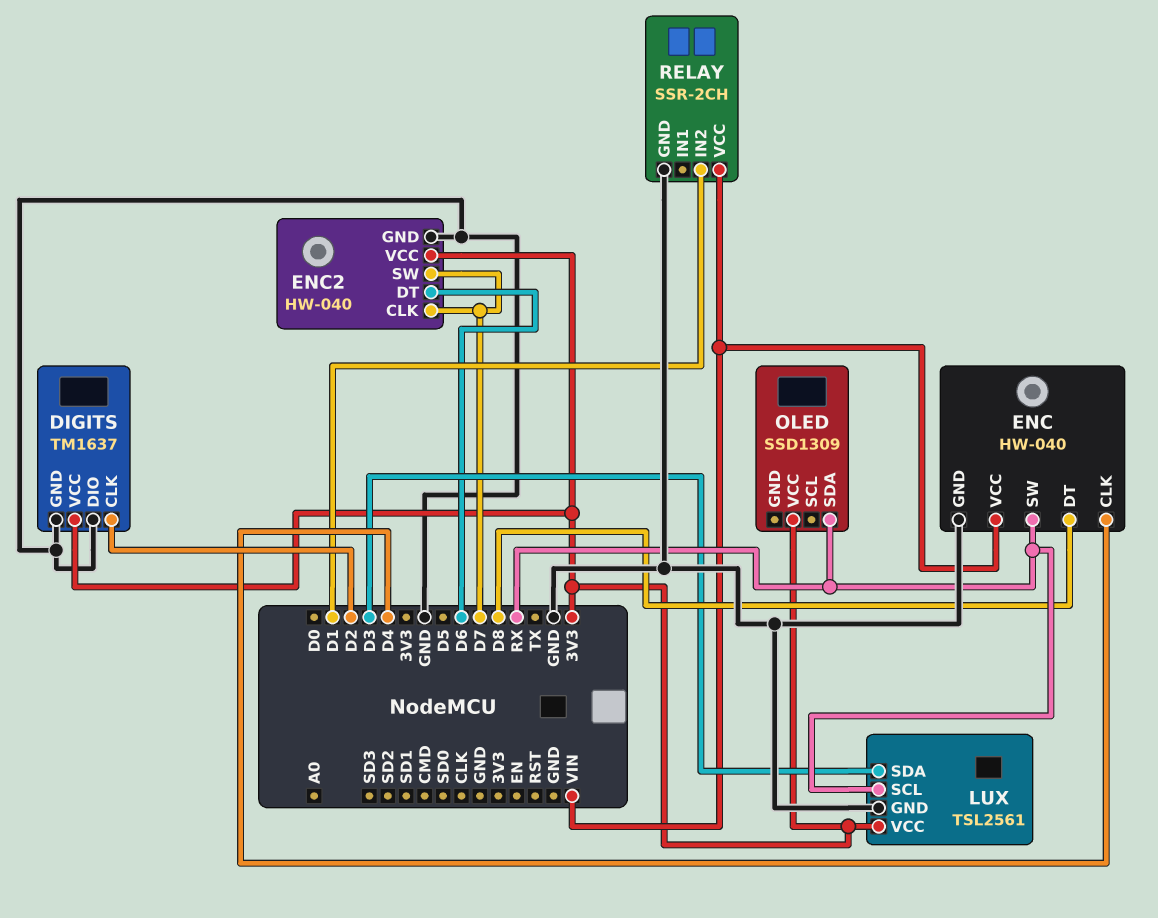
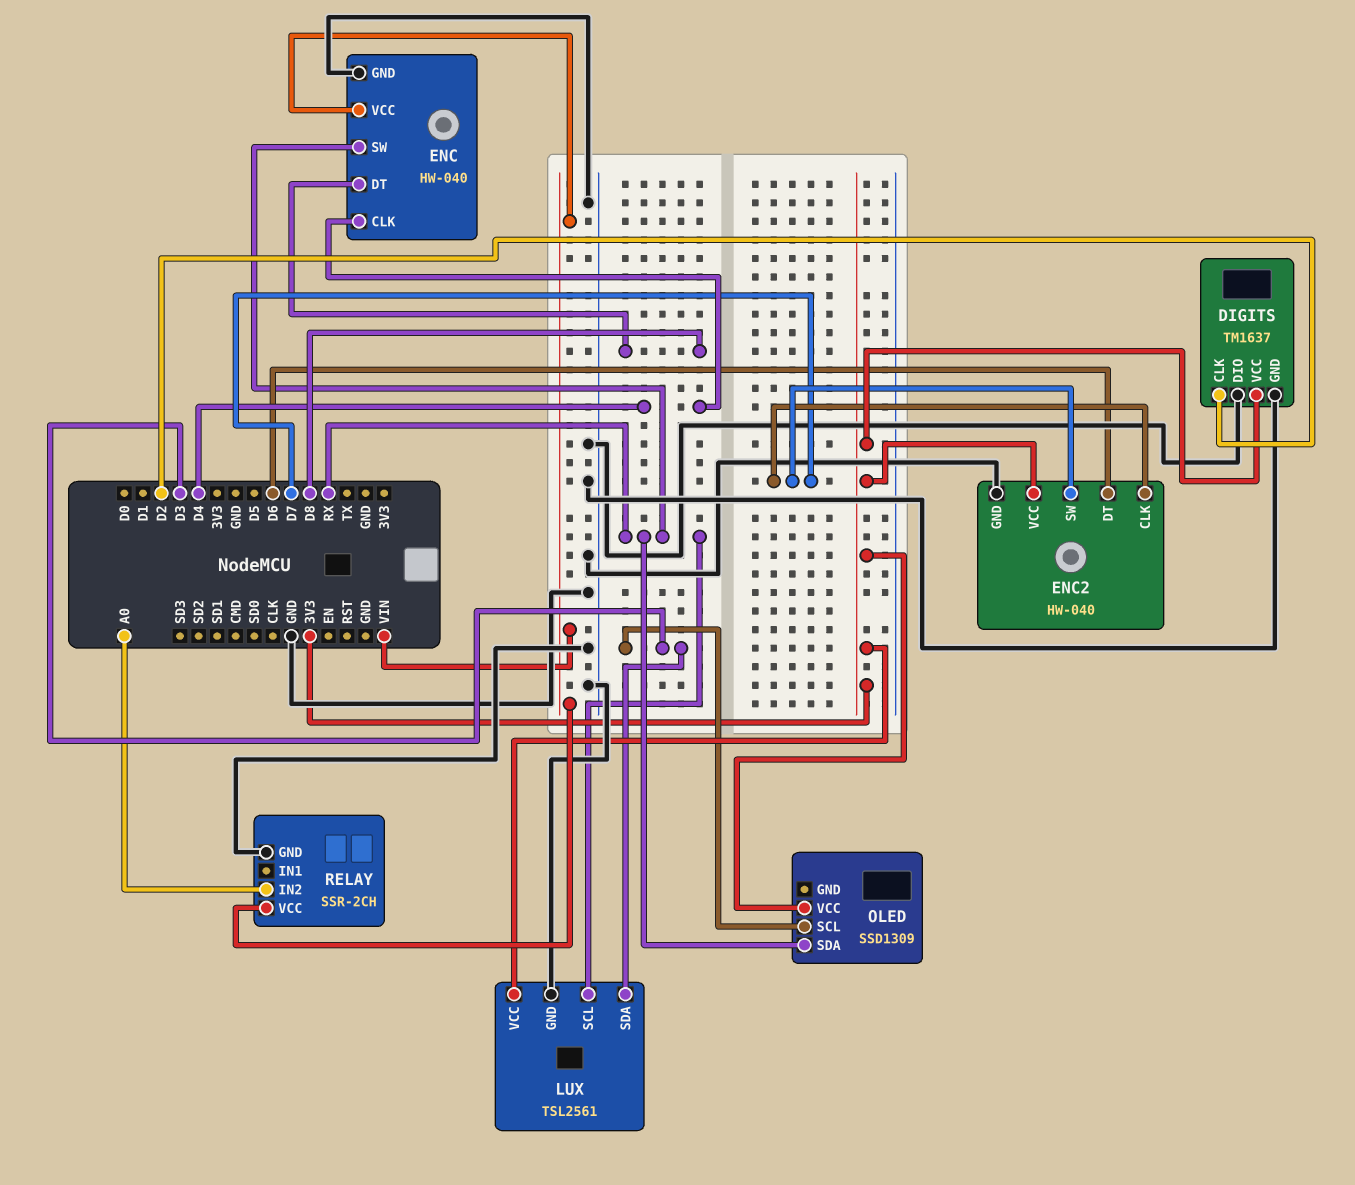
OLED pin SCL: none -> D3
RELAY pin IN2: D1 -> A0

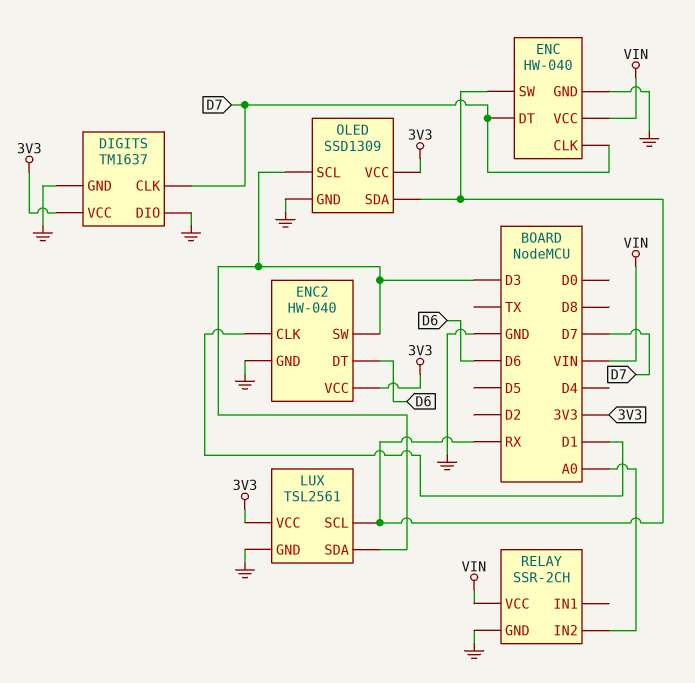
DIGITS pin CLK: D2 -> D7
ENC pin CLK: D4 -> D7
ENC pin DT: D8 -> D7
ENC2 pin CLK: D7 -> D1
ENC2 pin SW: D7 -> D3
OLED pin GND: none -> GND

